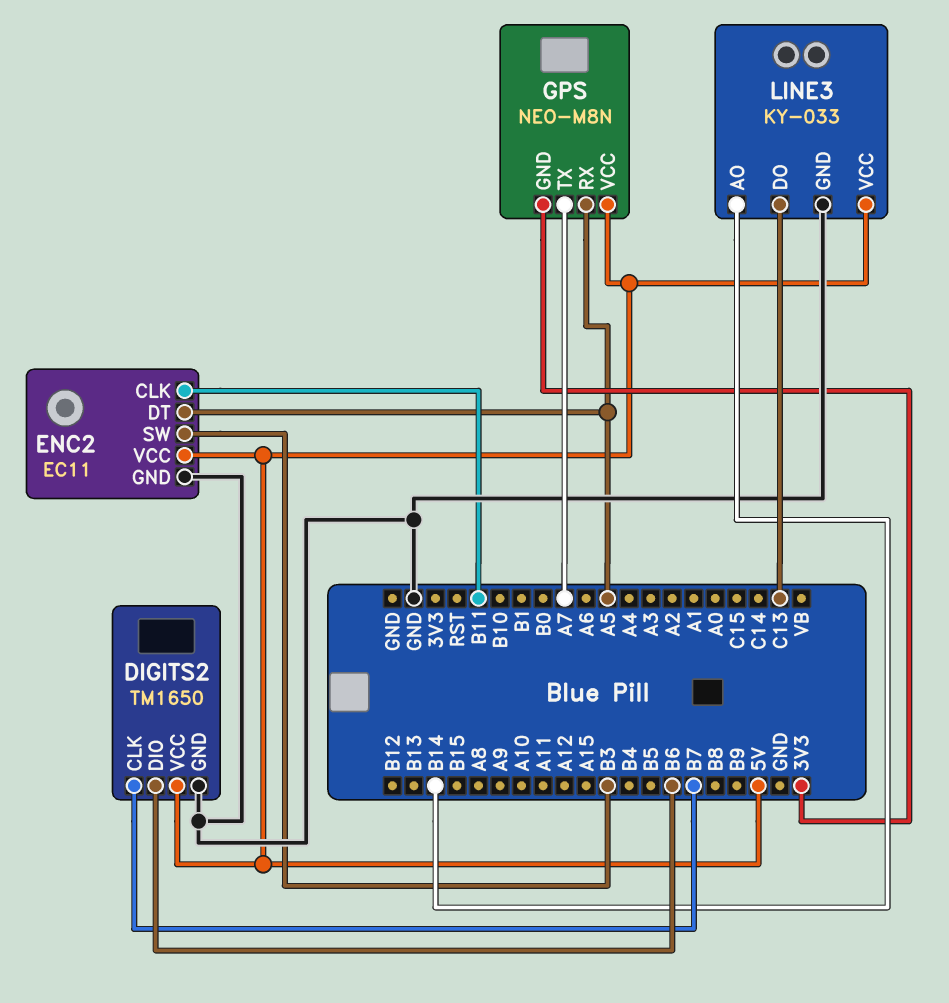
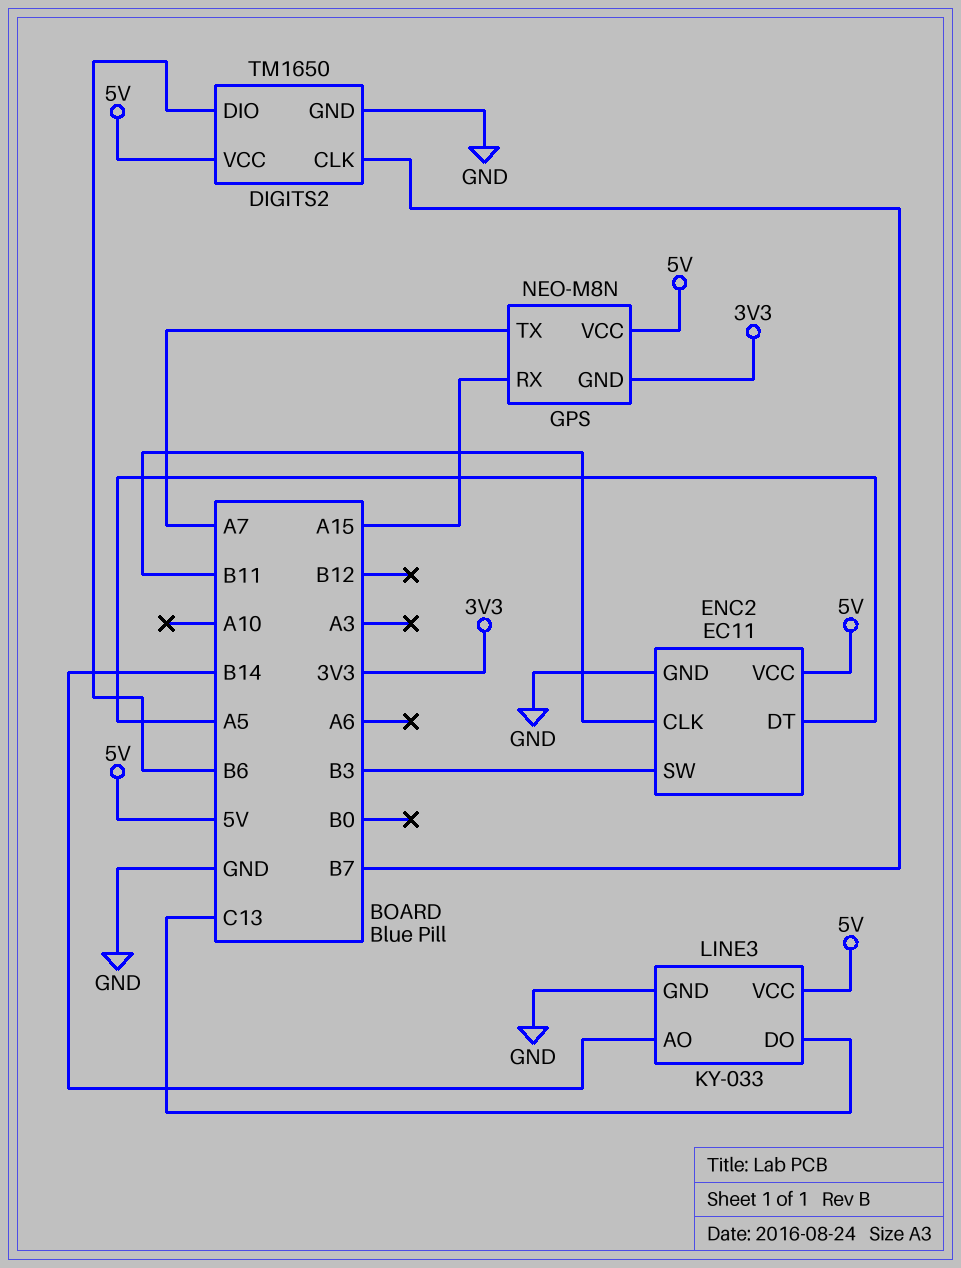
GPS pin RX: A5 -> A15

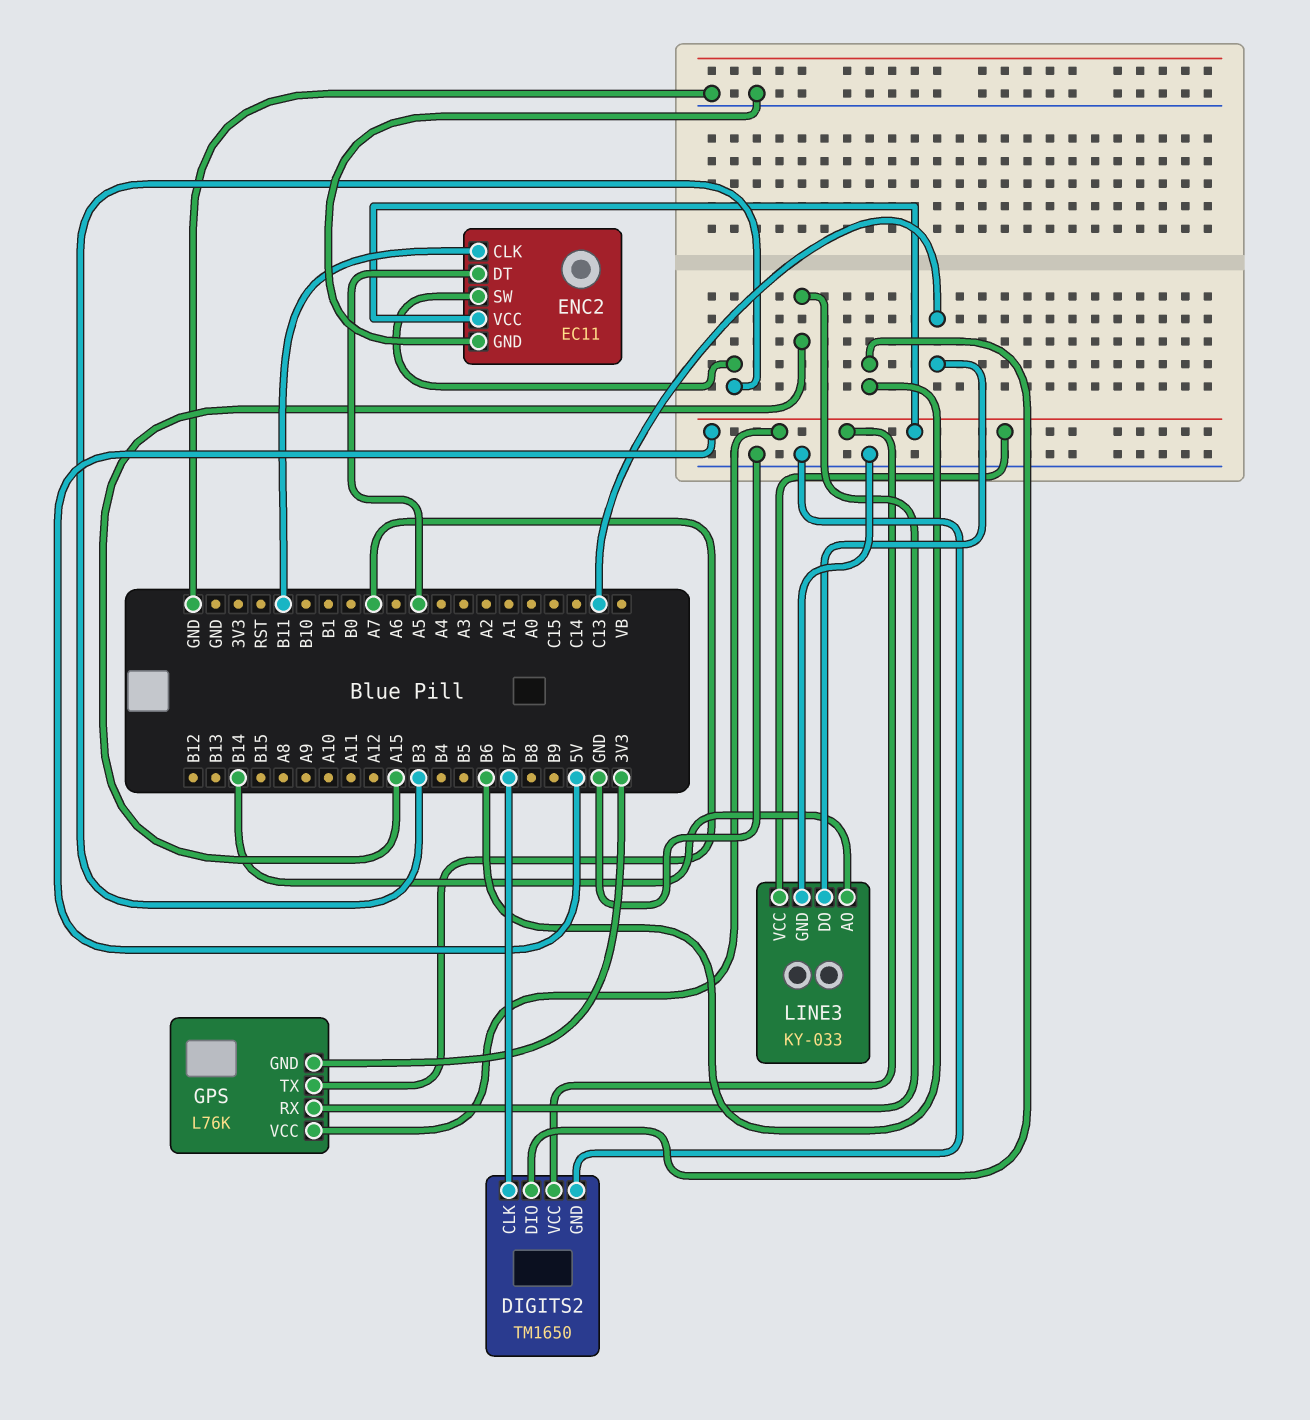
GPS: NEO-M8N -> L76K

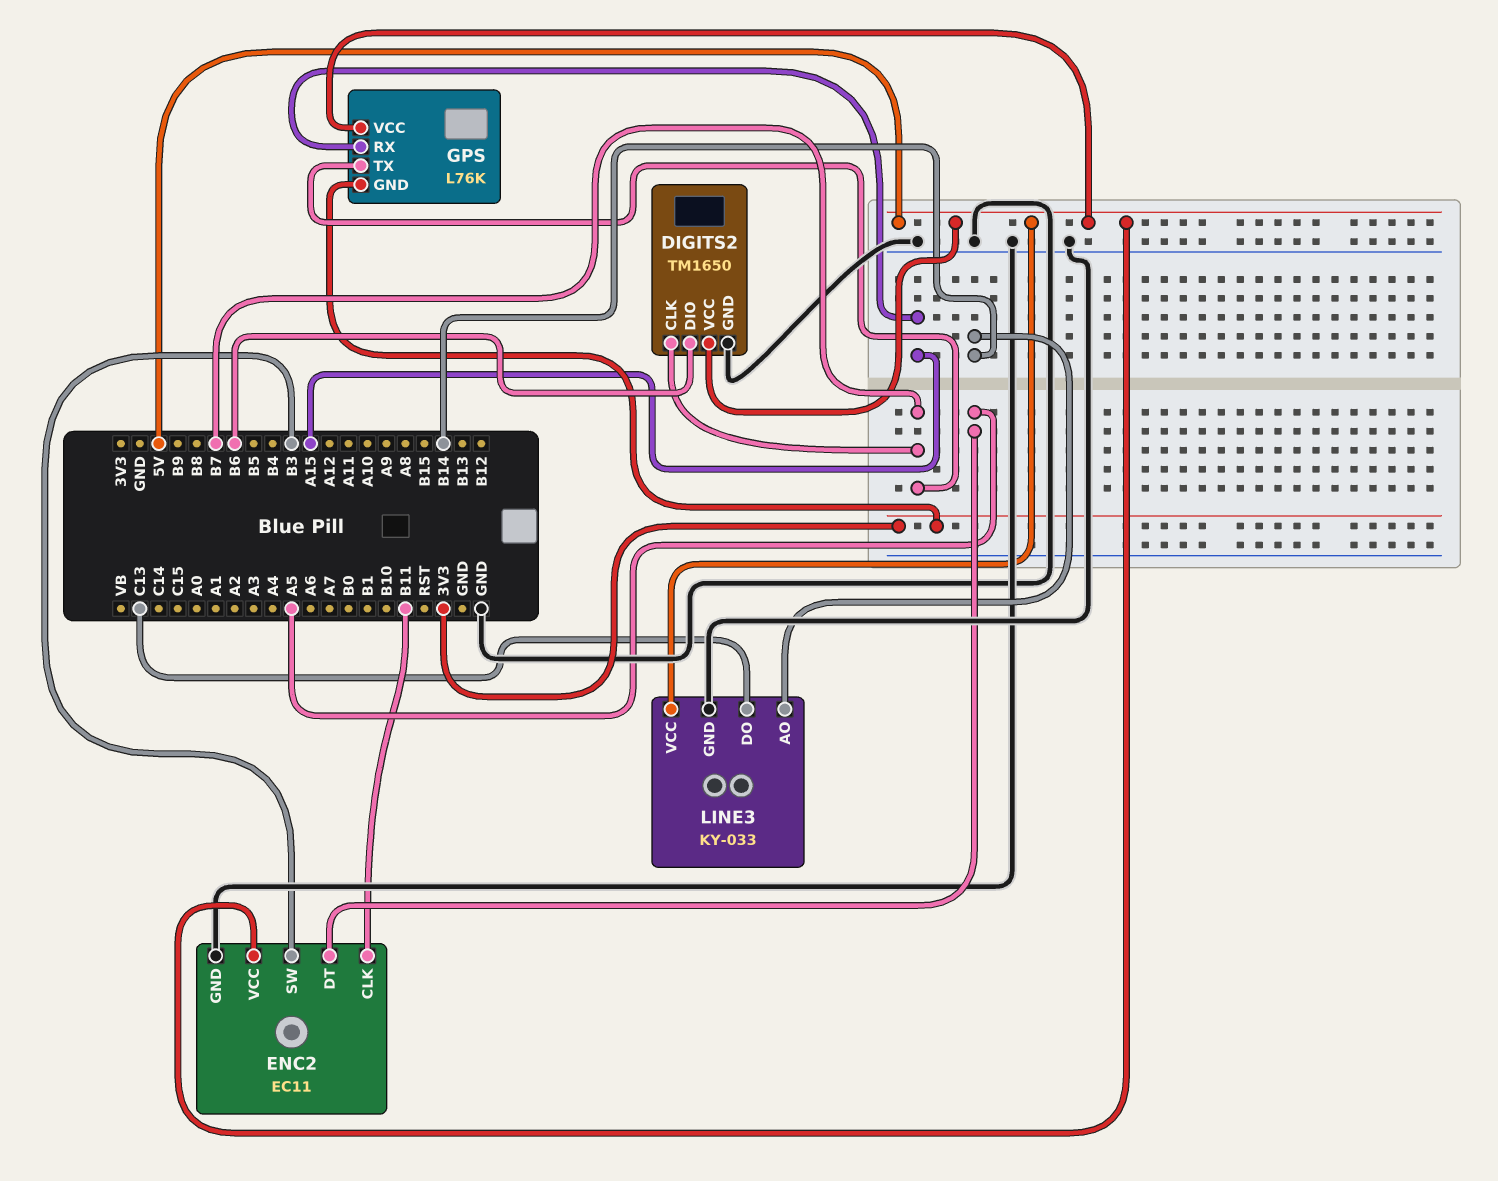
GPS pin TX: A7 -> B7

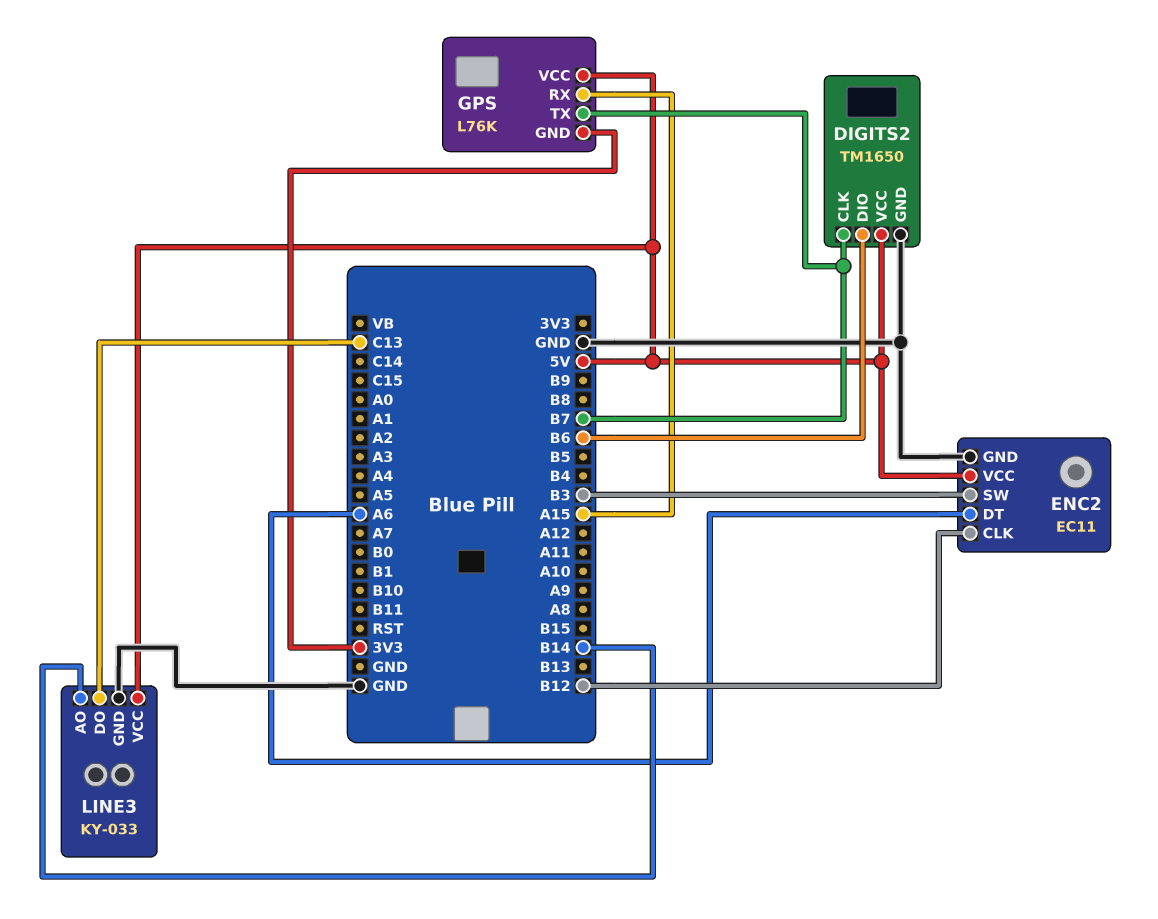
ENC2 pin CLK: B11 -> B12
ENC2 pin DT: A5 -> A6

